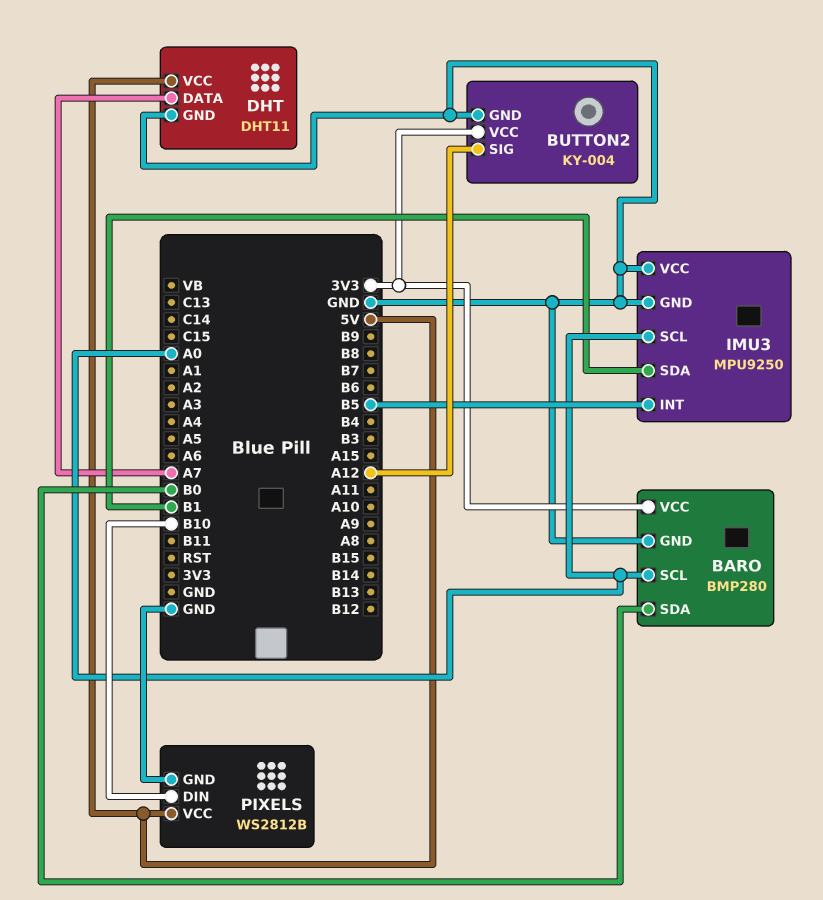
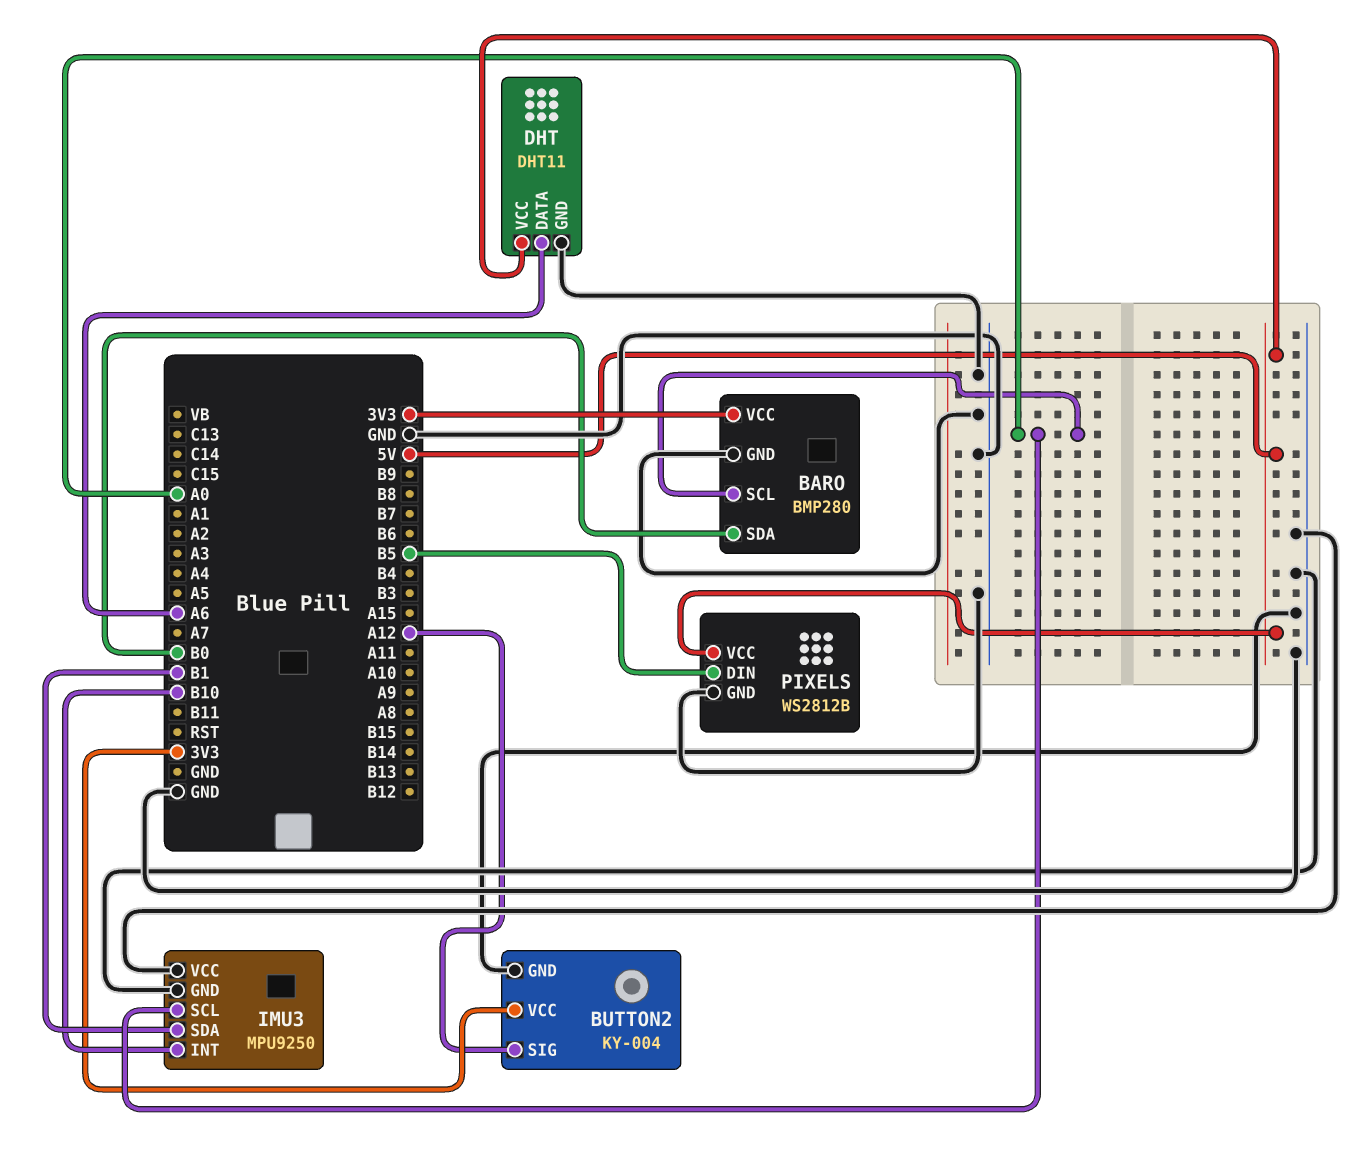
DHT pin DATA: A7 -> A6
IMU3 pin INT: B5 -> B10
PIXELS pin DIN: B10 -> B5

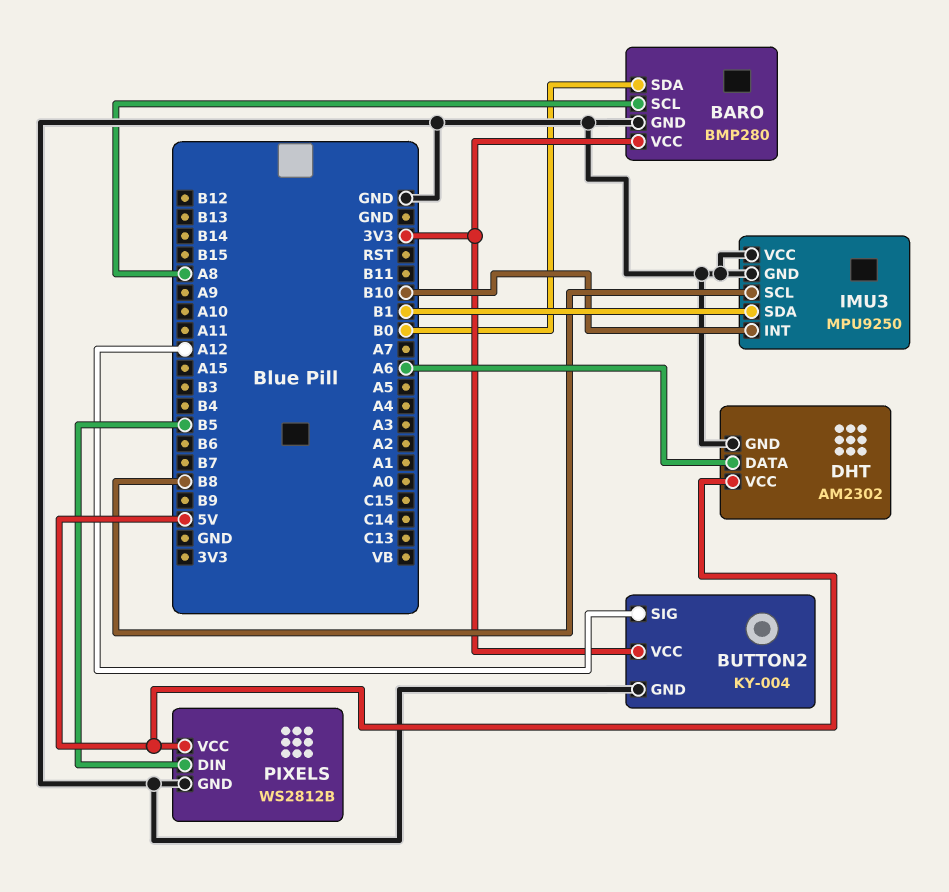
BARO pin SCL: A0 -> A8
DHT: DHT11 -> AM2302
IMU3 pin SCL: A0 -> B8

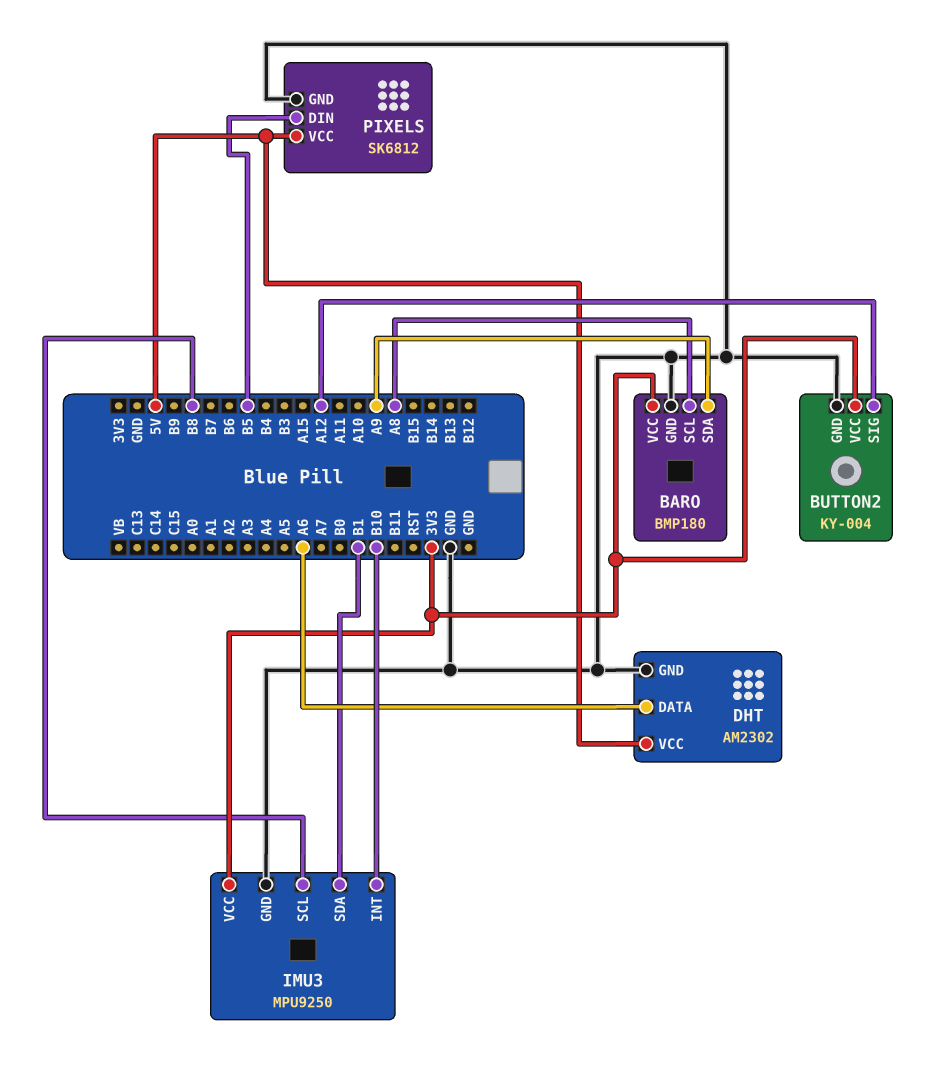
BARO: BMP280 -> BMP180
BARO pin SDA: B0 -> A9
IMU3 pin VCC: GND -> 3V3
PIXELS: WS2812B -> SK6812

